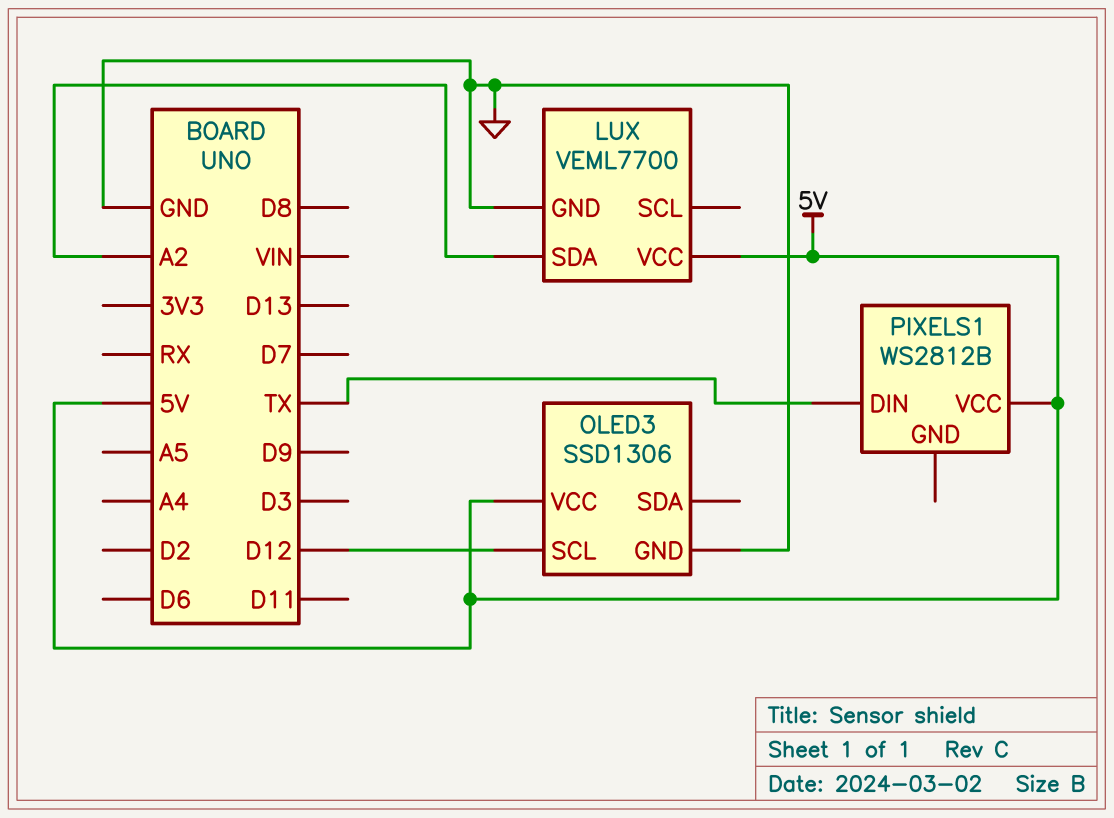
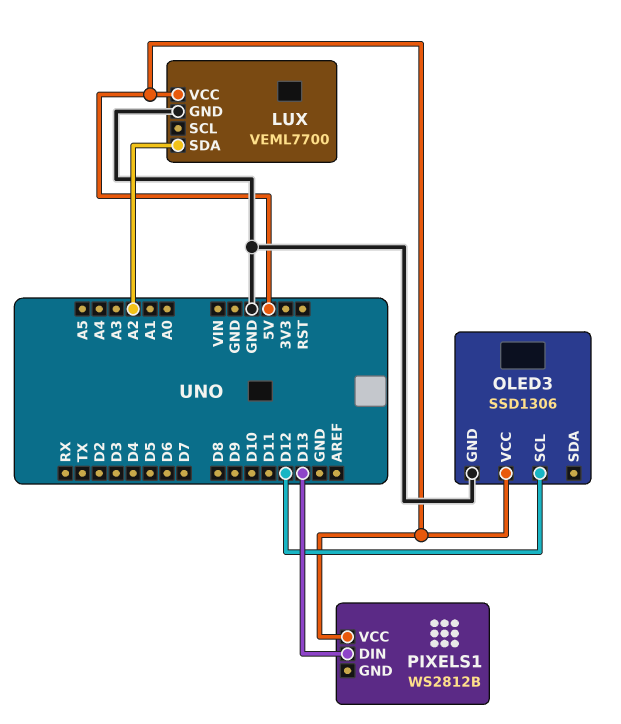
PIXELS1 pin DIN: TX -> D13

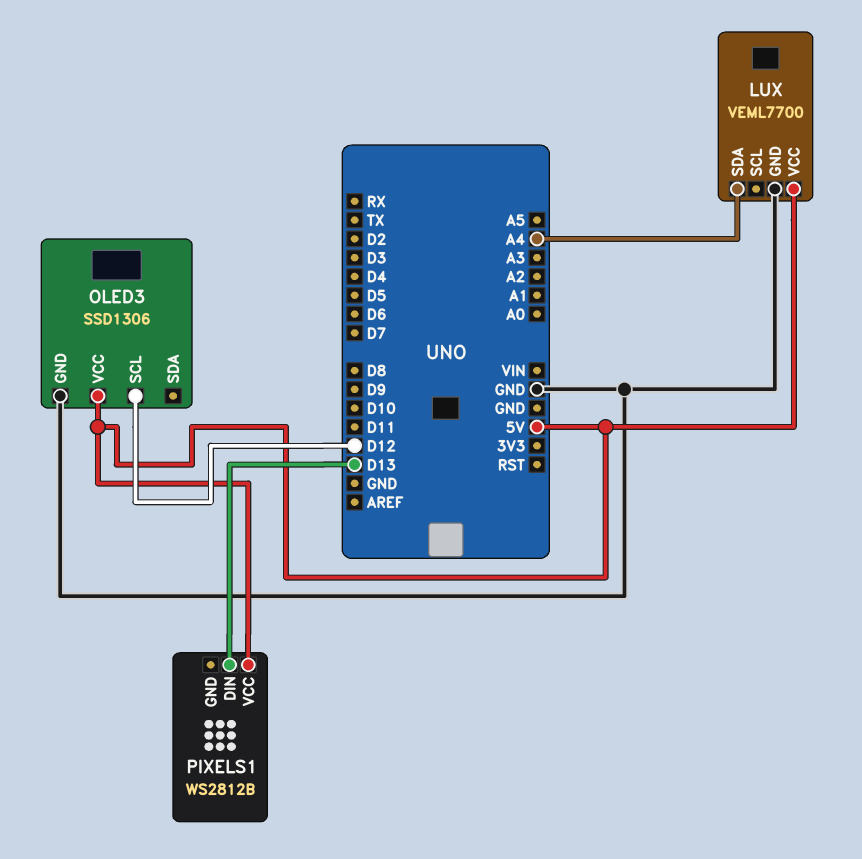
LUX pin SDA: A2 -> A4

